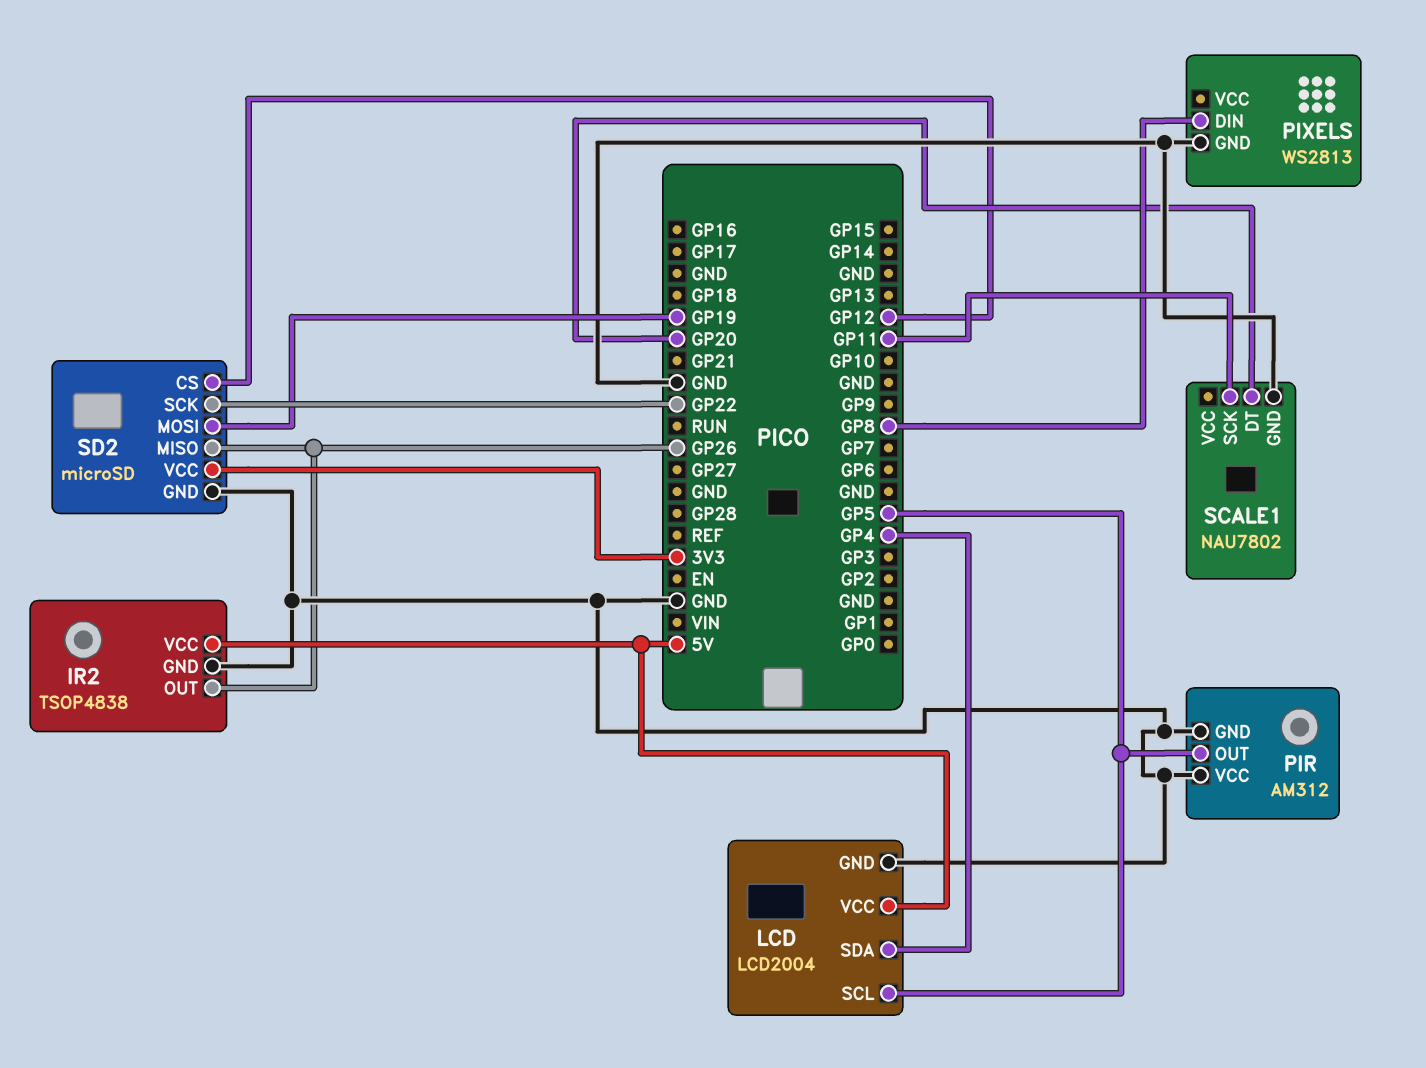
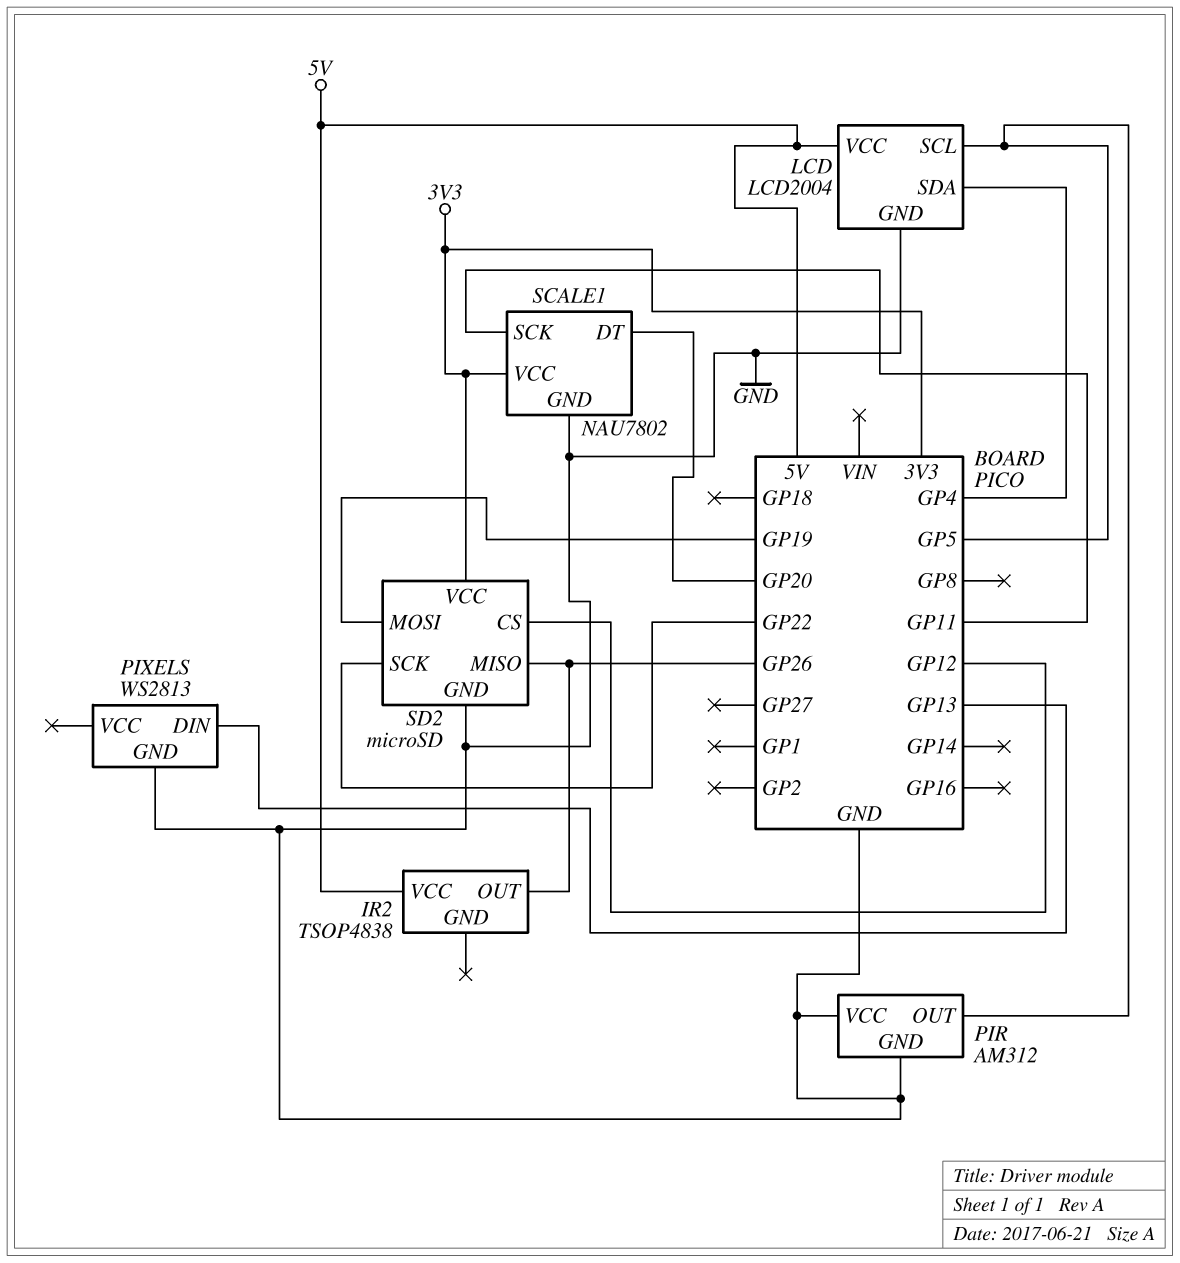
IR2 pin GND: GND -> none
PIXELS pin DIN: GP8 -> GP13
SCALE1 pin VCC: none -> 3V3

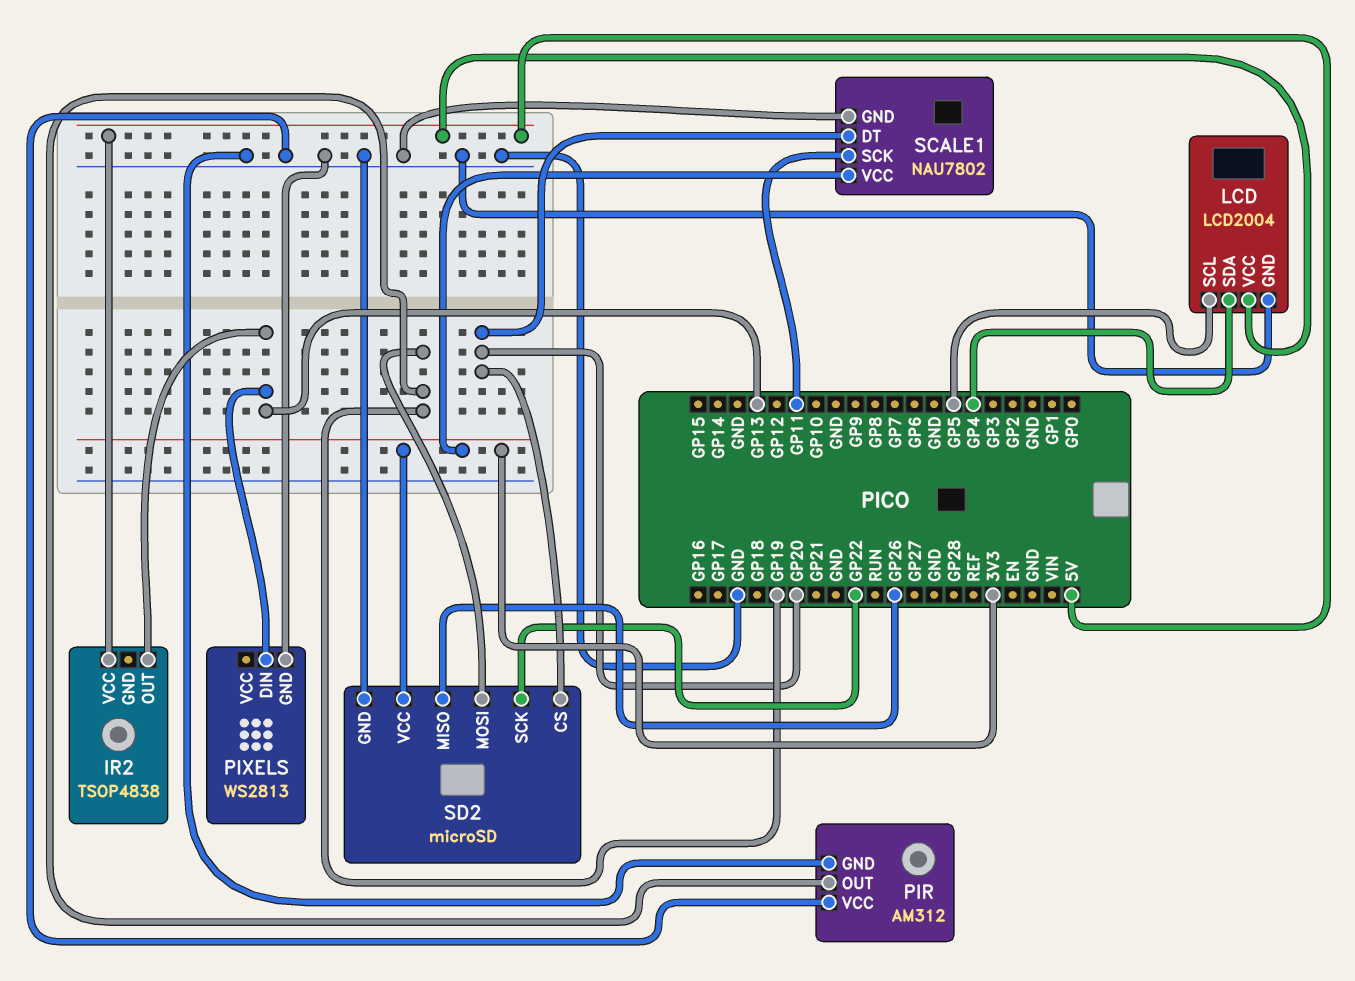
IR2 pin OUT: GP26 -> GP13
PIR pin OUT: GP5 -> GP19
SD2 pin CS: GP12 -> GP20

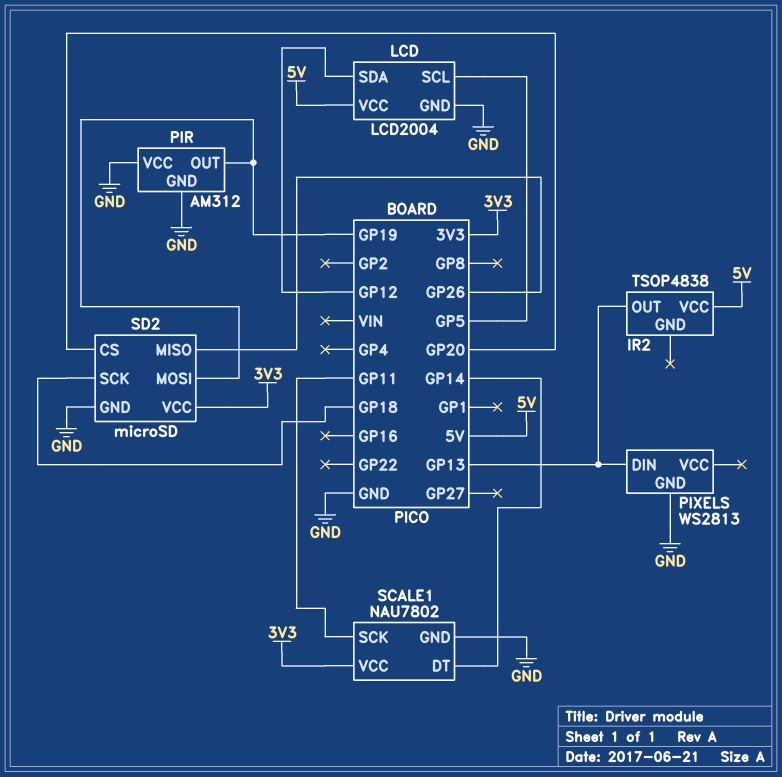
LCD pin SDA: GP4 -> GP12
SCALE1 pin DT: GP20 -> GP14
SD2 pin SCK: GP22 -> GP18

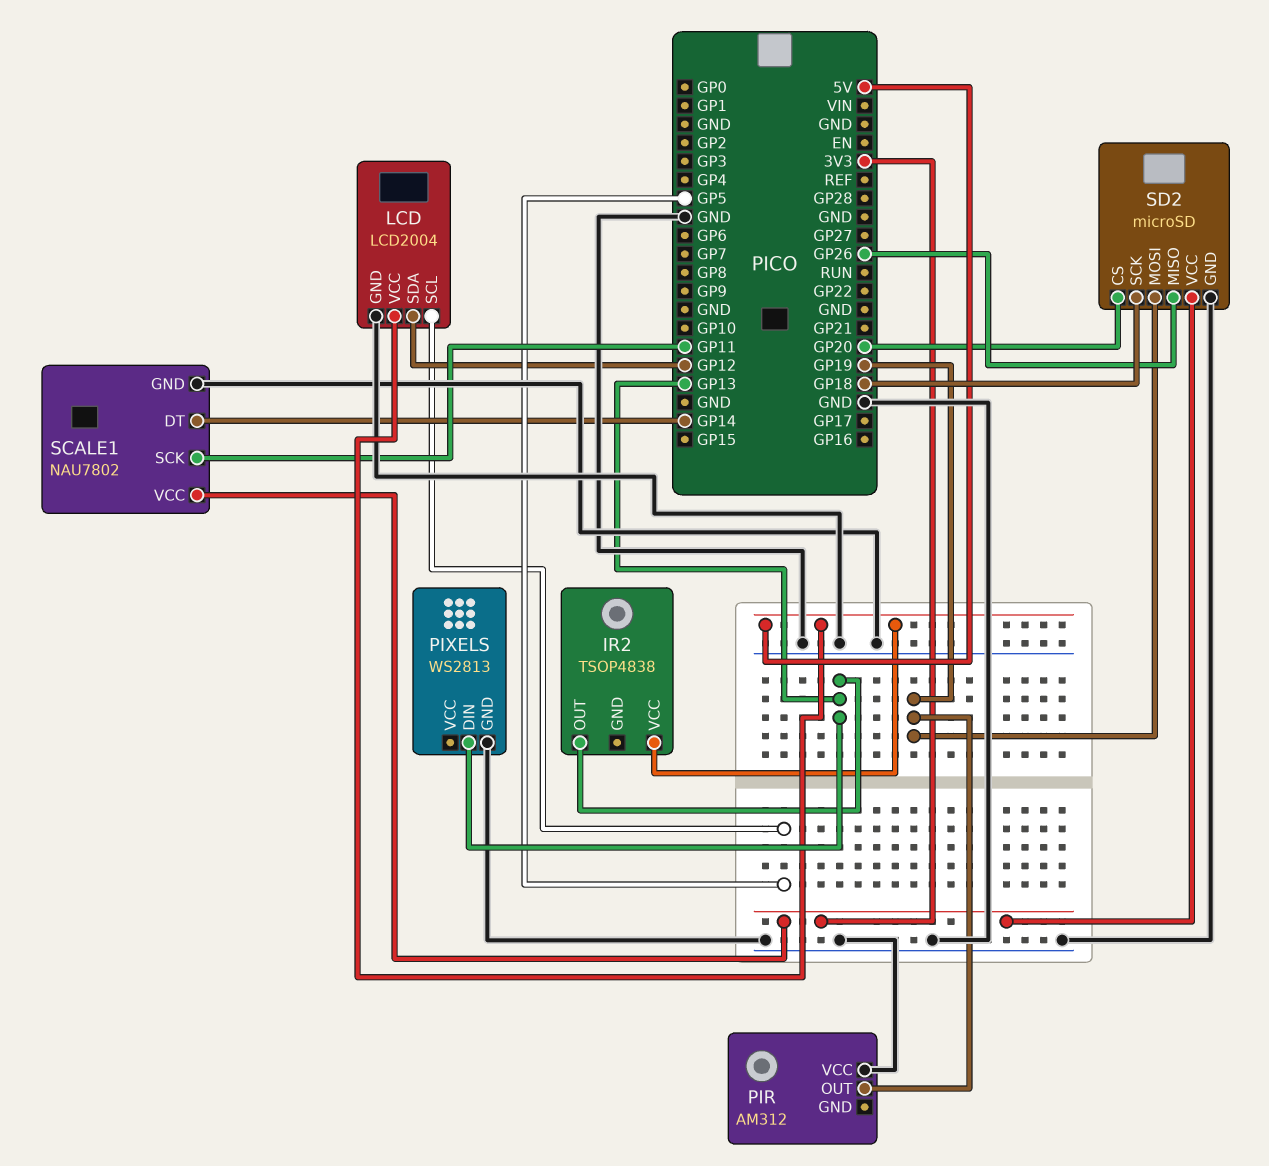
PIR pin GND: GND -> none

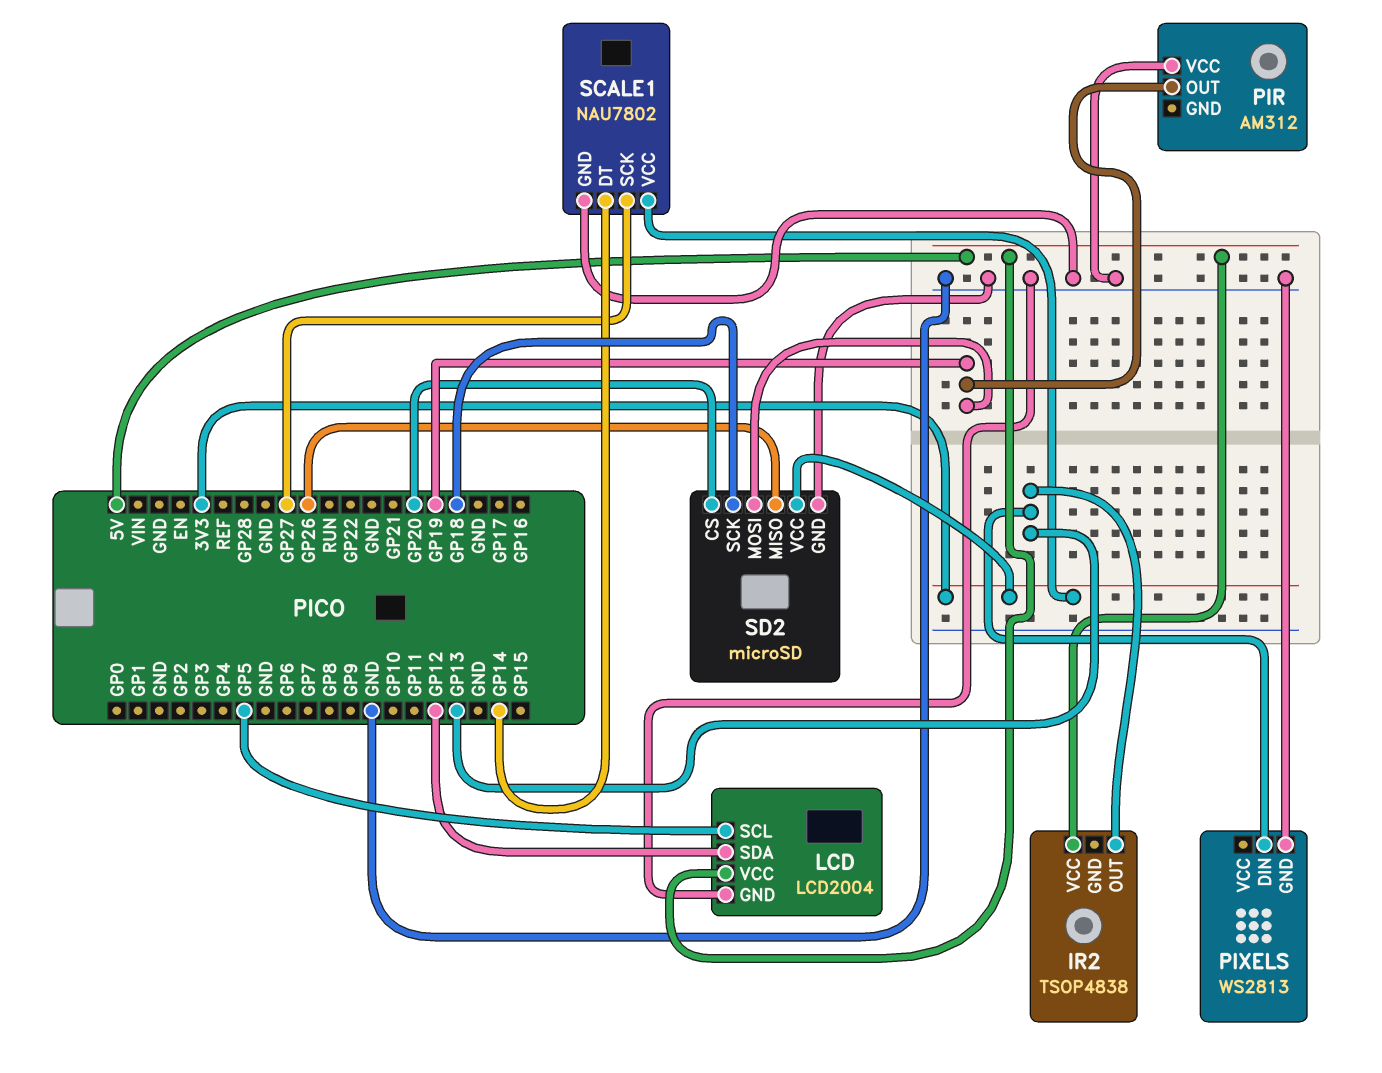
SCALE1 pin SCK: GP11 -> GP27

